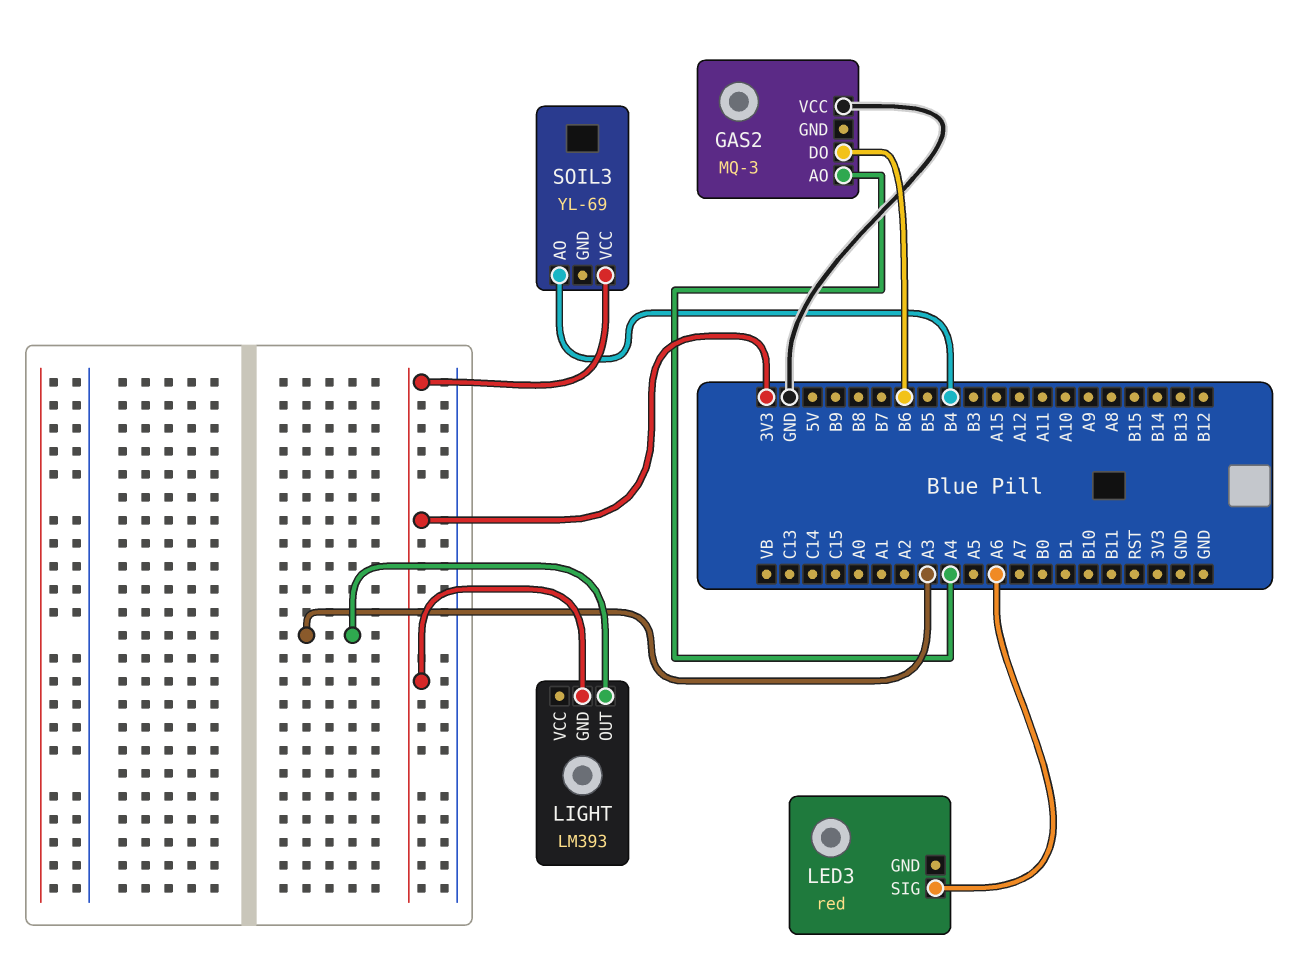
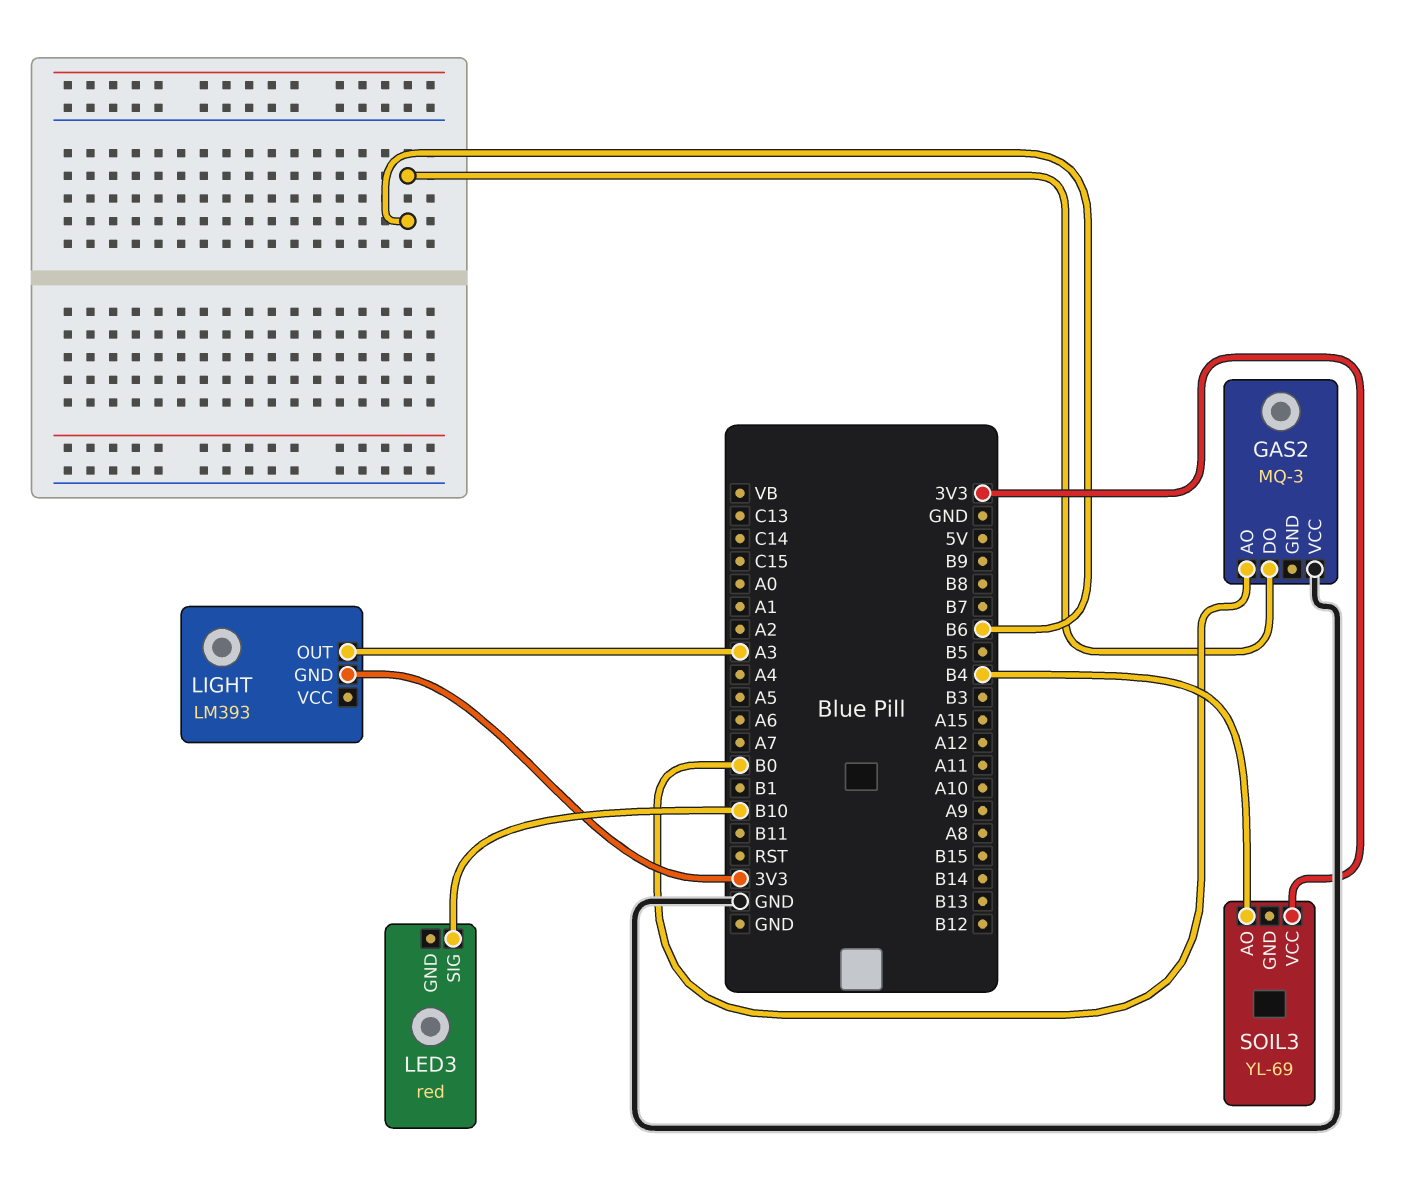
GAS2 pin AO: A4 -> B0
LED3 pin SIG: A6 -> B10

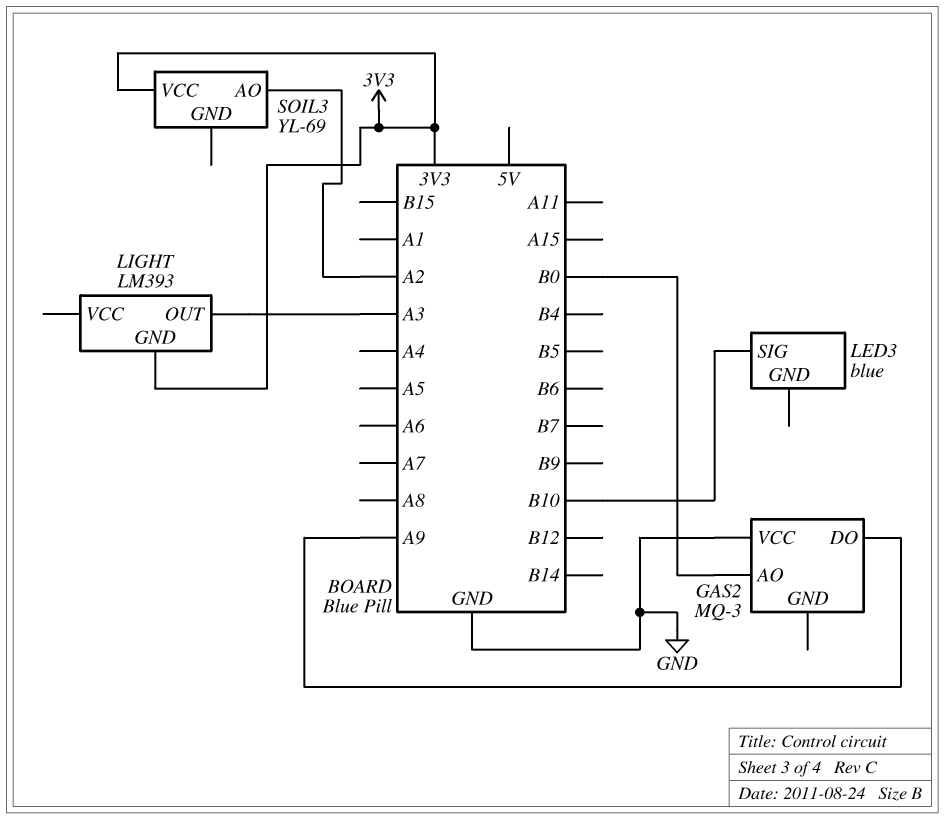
GAS2 pin DO: B6 -> A9
LED3: red -> blue
SOIL3 pin AO: B4 -> A2

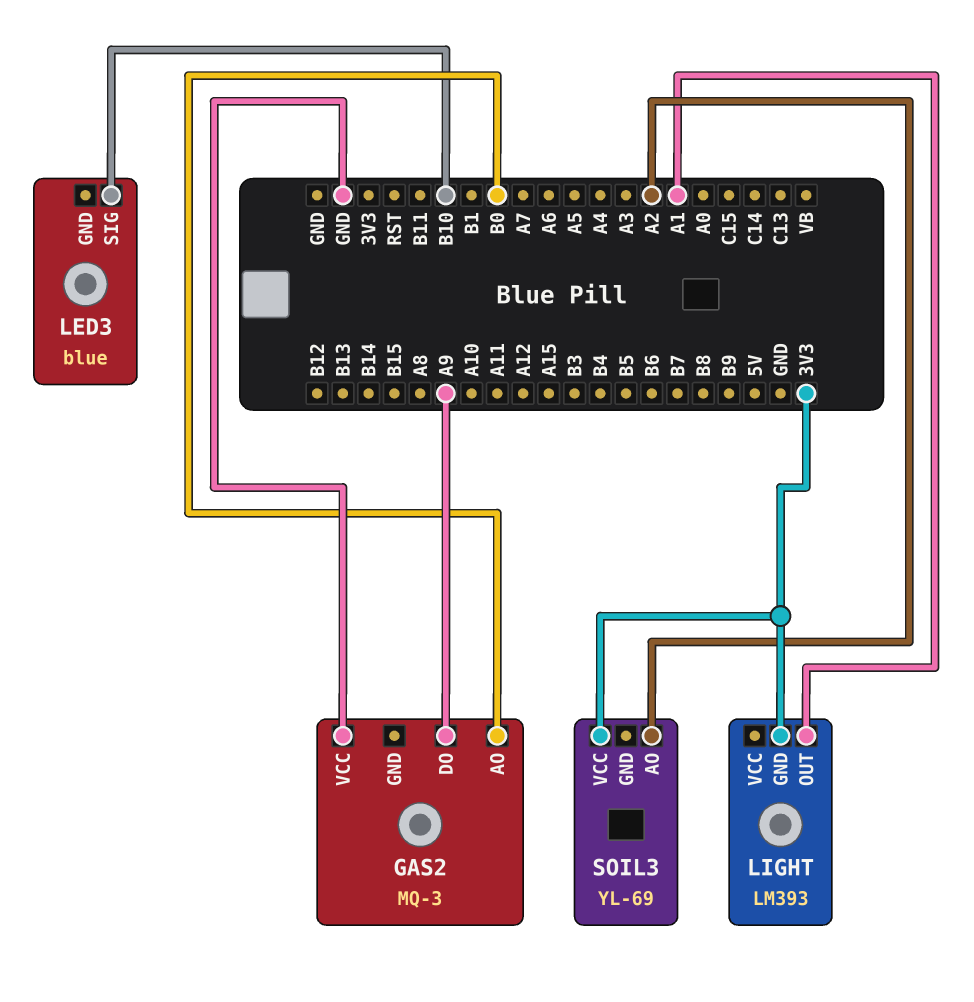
LIGHT pin OUT: A3 -> A1

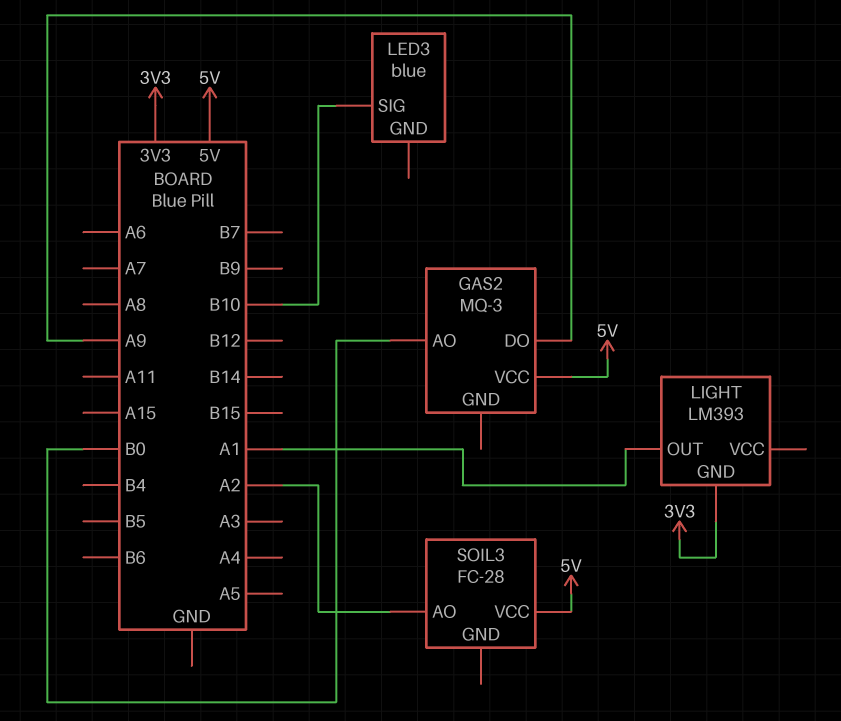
GAS2 pin VCC: GND -> 5V
SOIL3: YL-69 -> FC-28
SOIL3 pin VCC: 3V3 -> 5V

